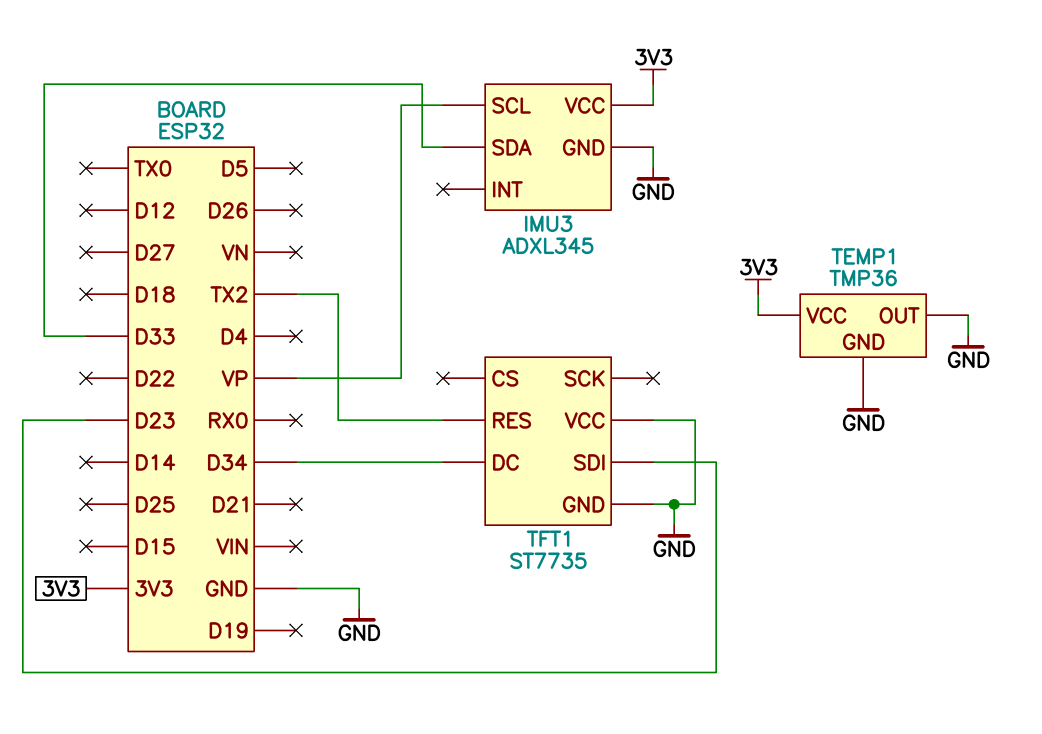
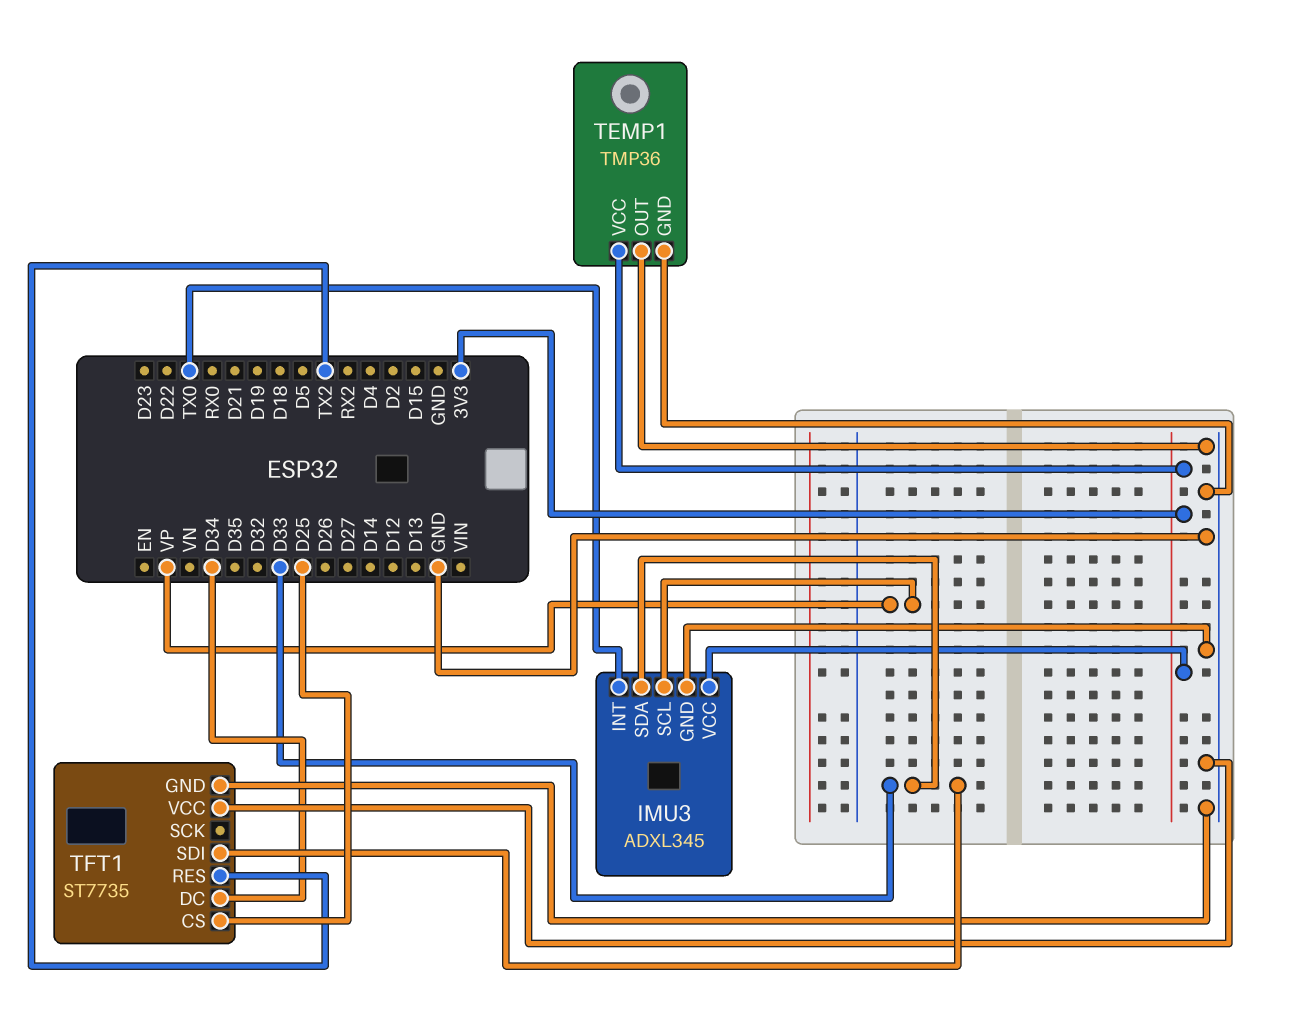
IMU3 pin INT: none -> TX0
TFT1 pin CS: none -> D25
TFT1 pin SDI: D23 -> D33

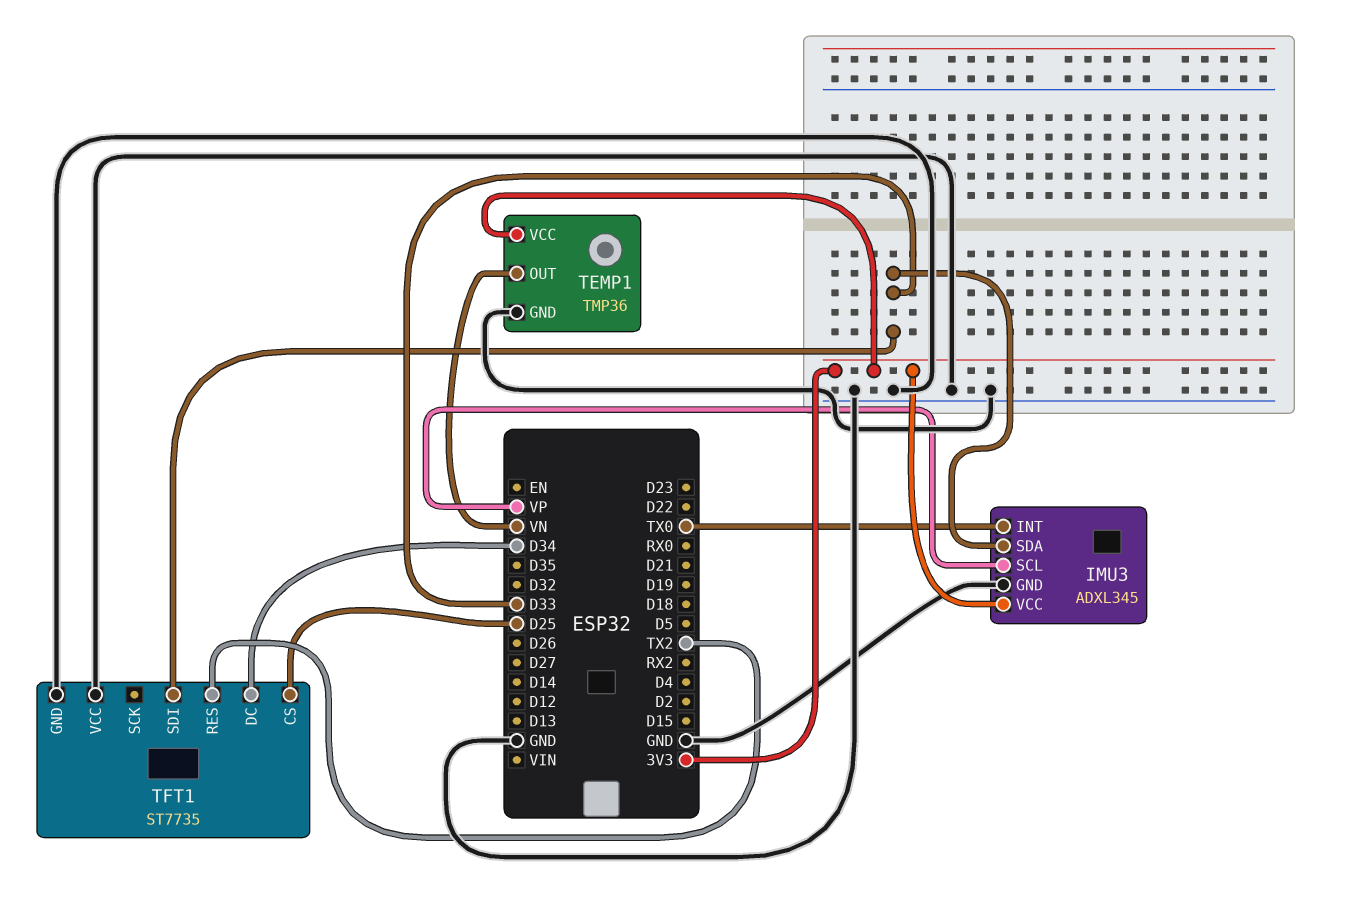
TEMP1 pin OUT: GND -> VN

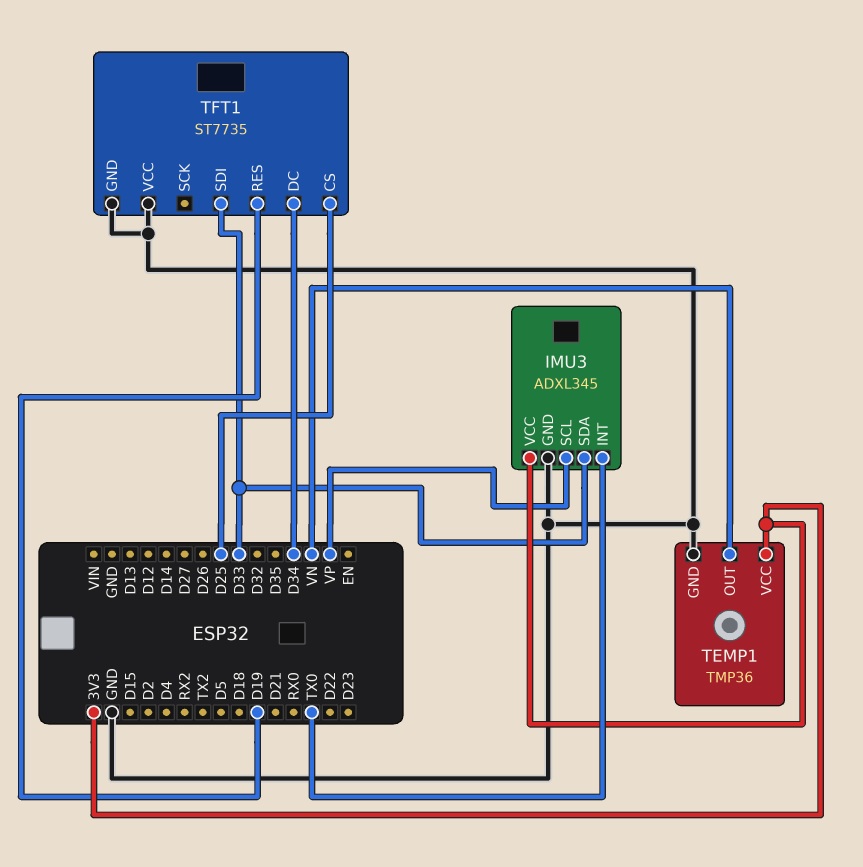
TFT1 pin RES: TX2 -> D19

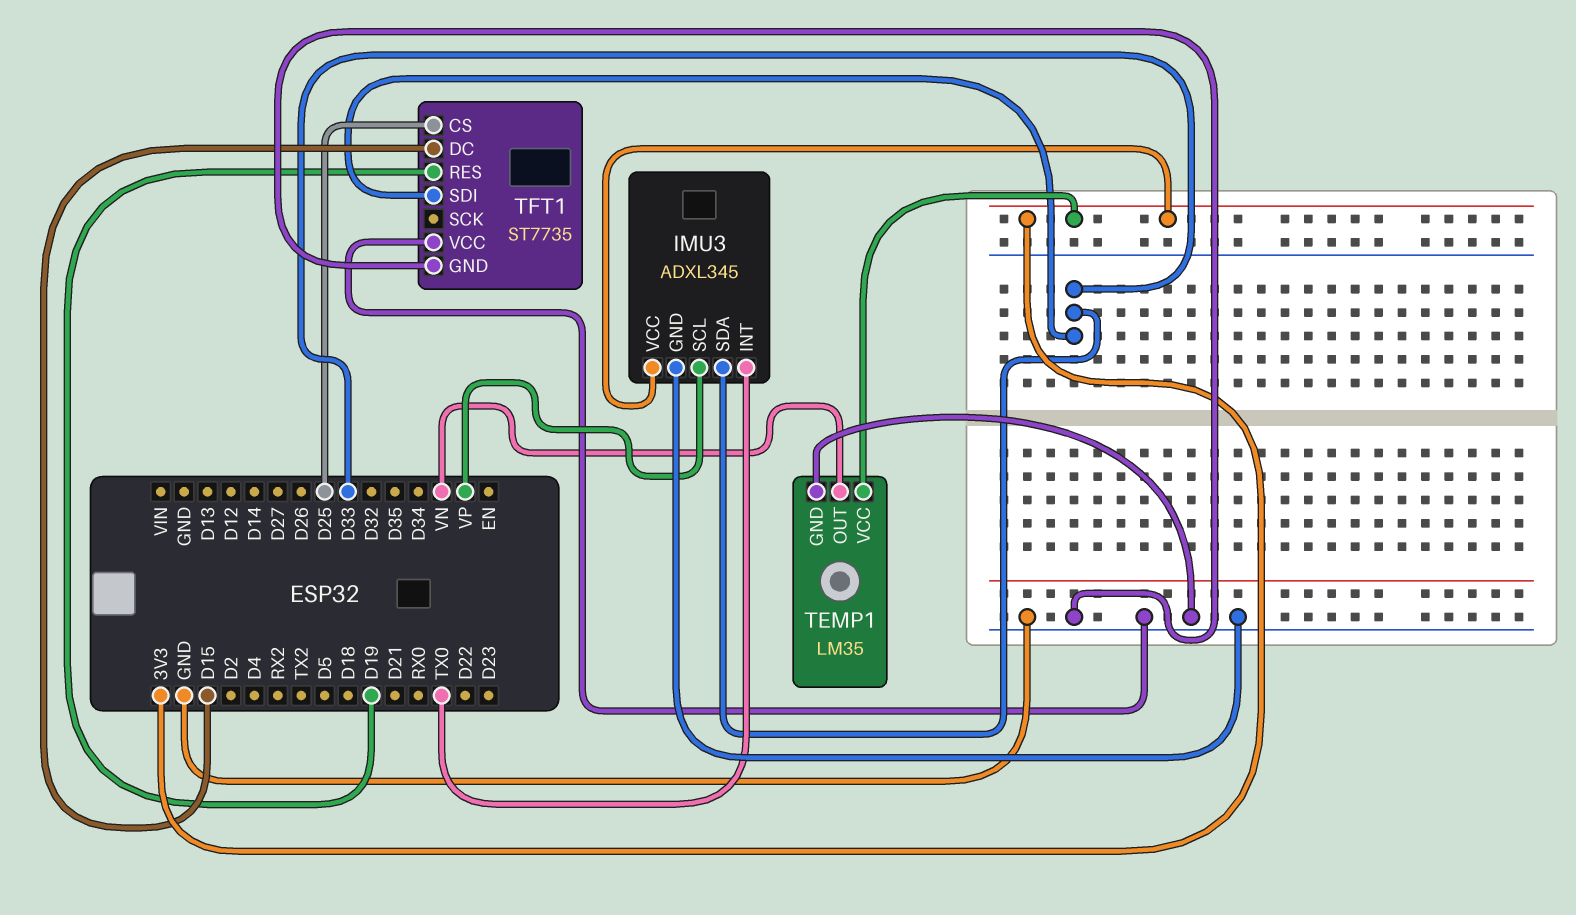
TEMP1: TMP36 -> LM35
TFT1 pin DC: D34 -> D15

